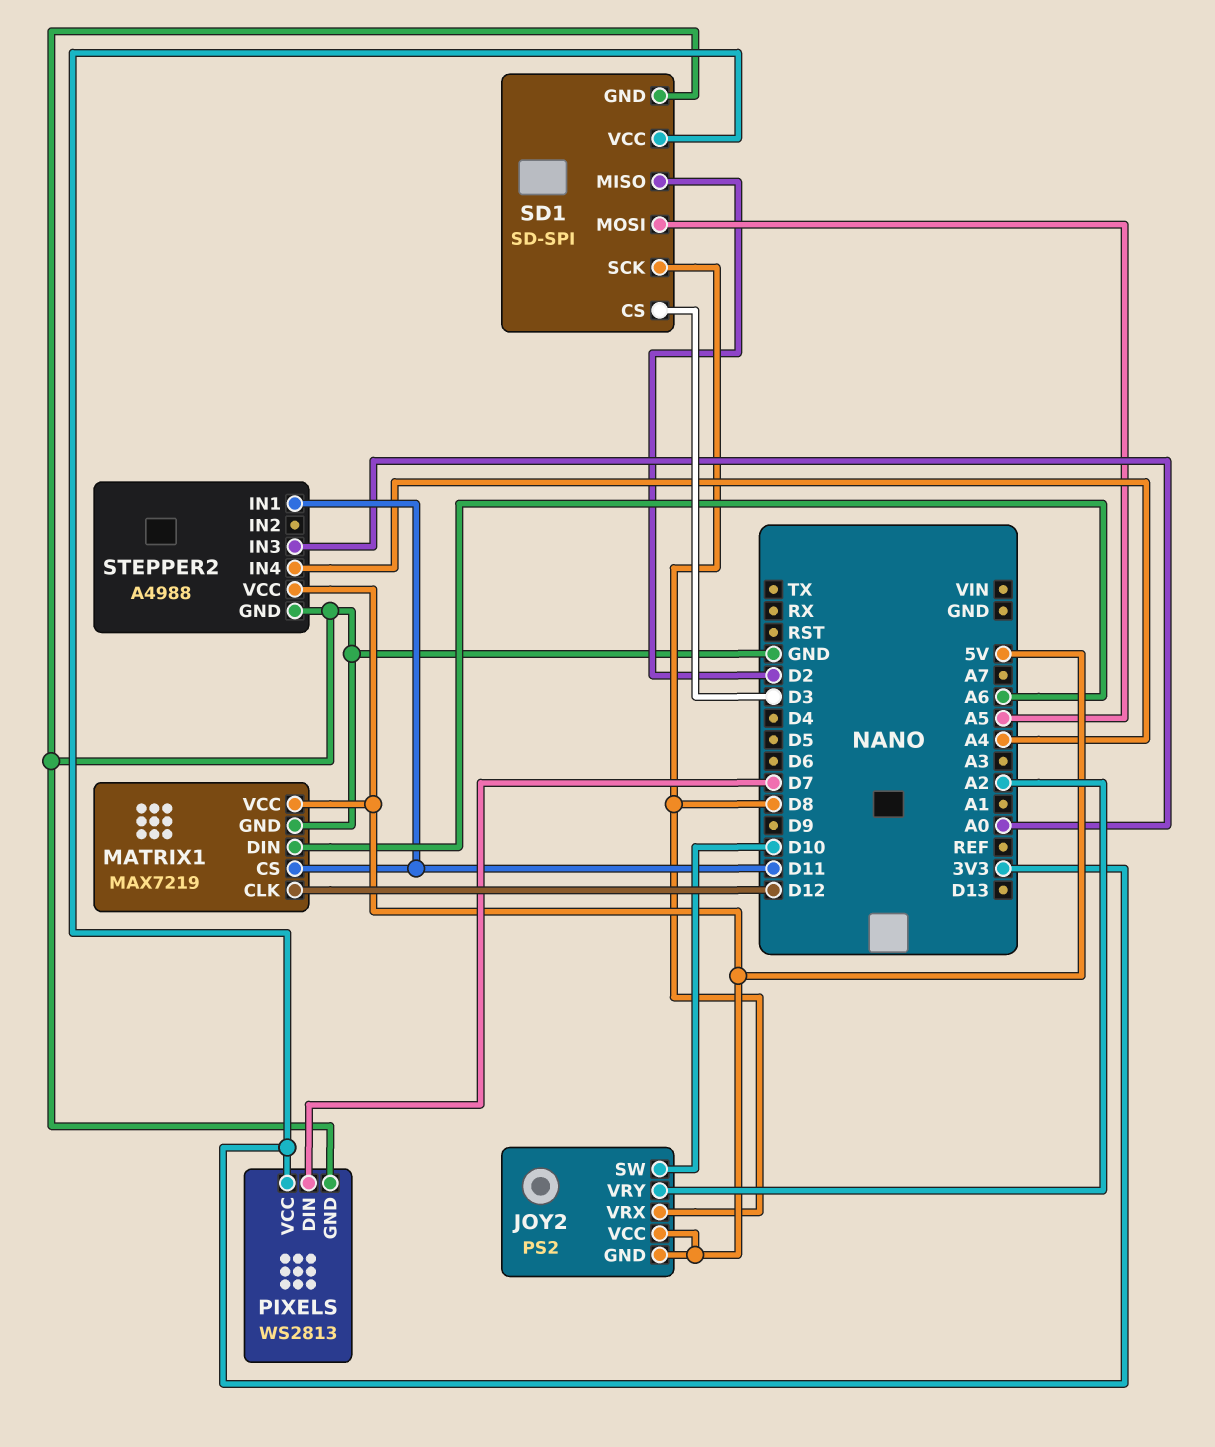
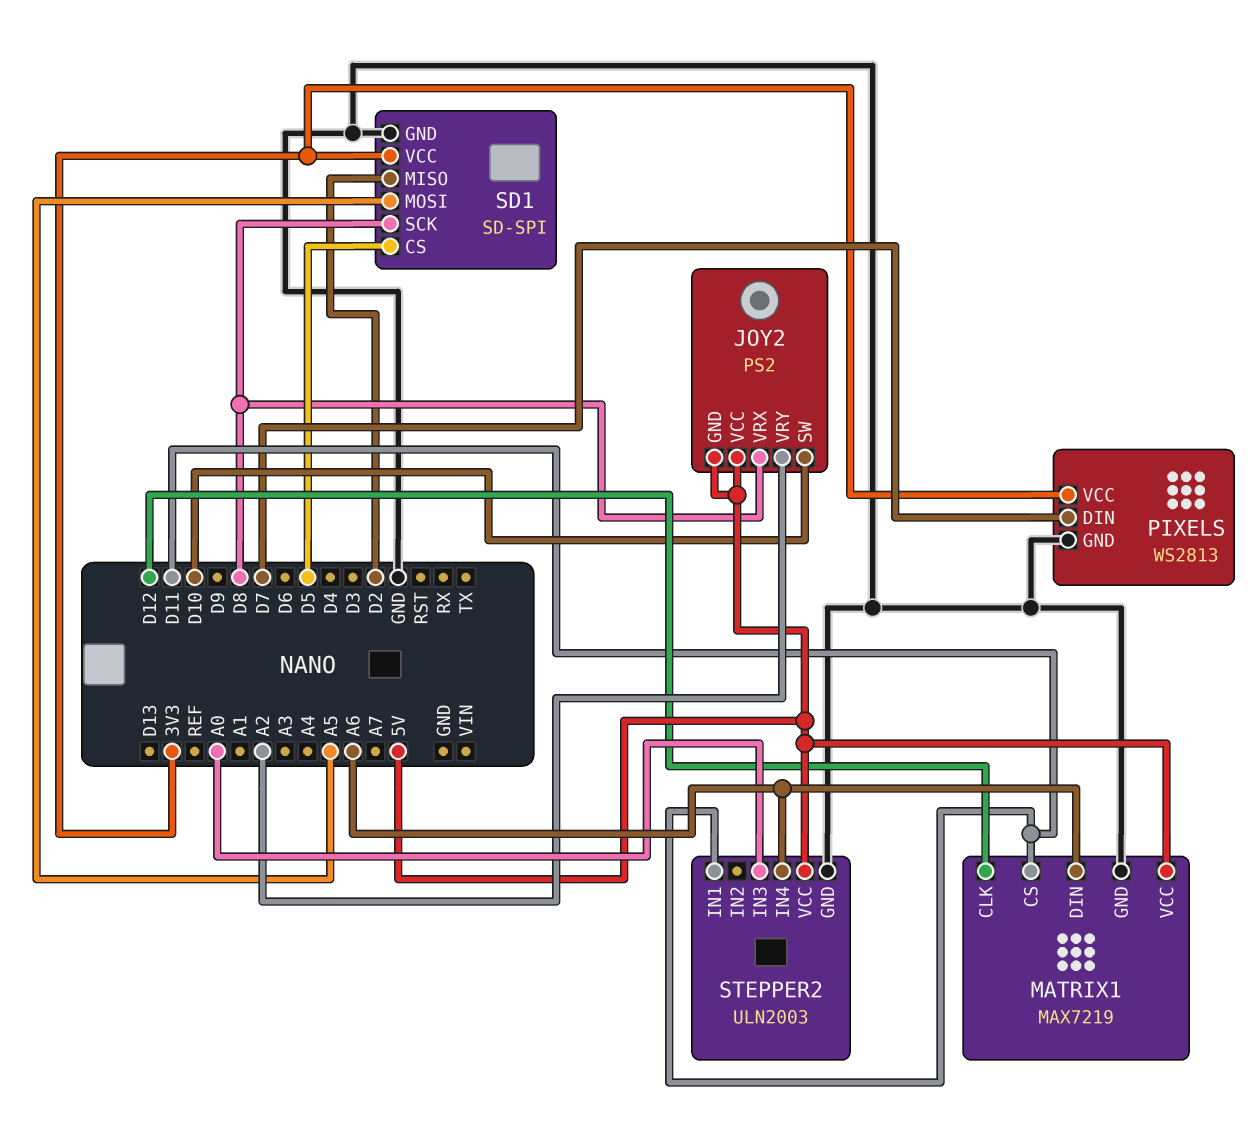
SD1 pin CS: D3 -> D5
STEPPER2: A4988 -> ULN2003
STEPPER2 pin IN4: A4 -> A6

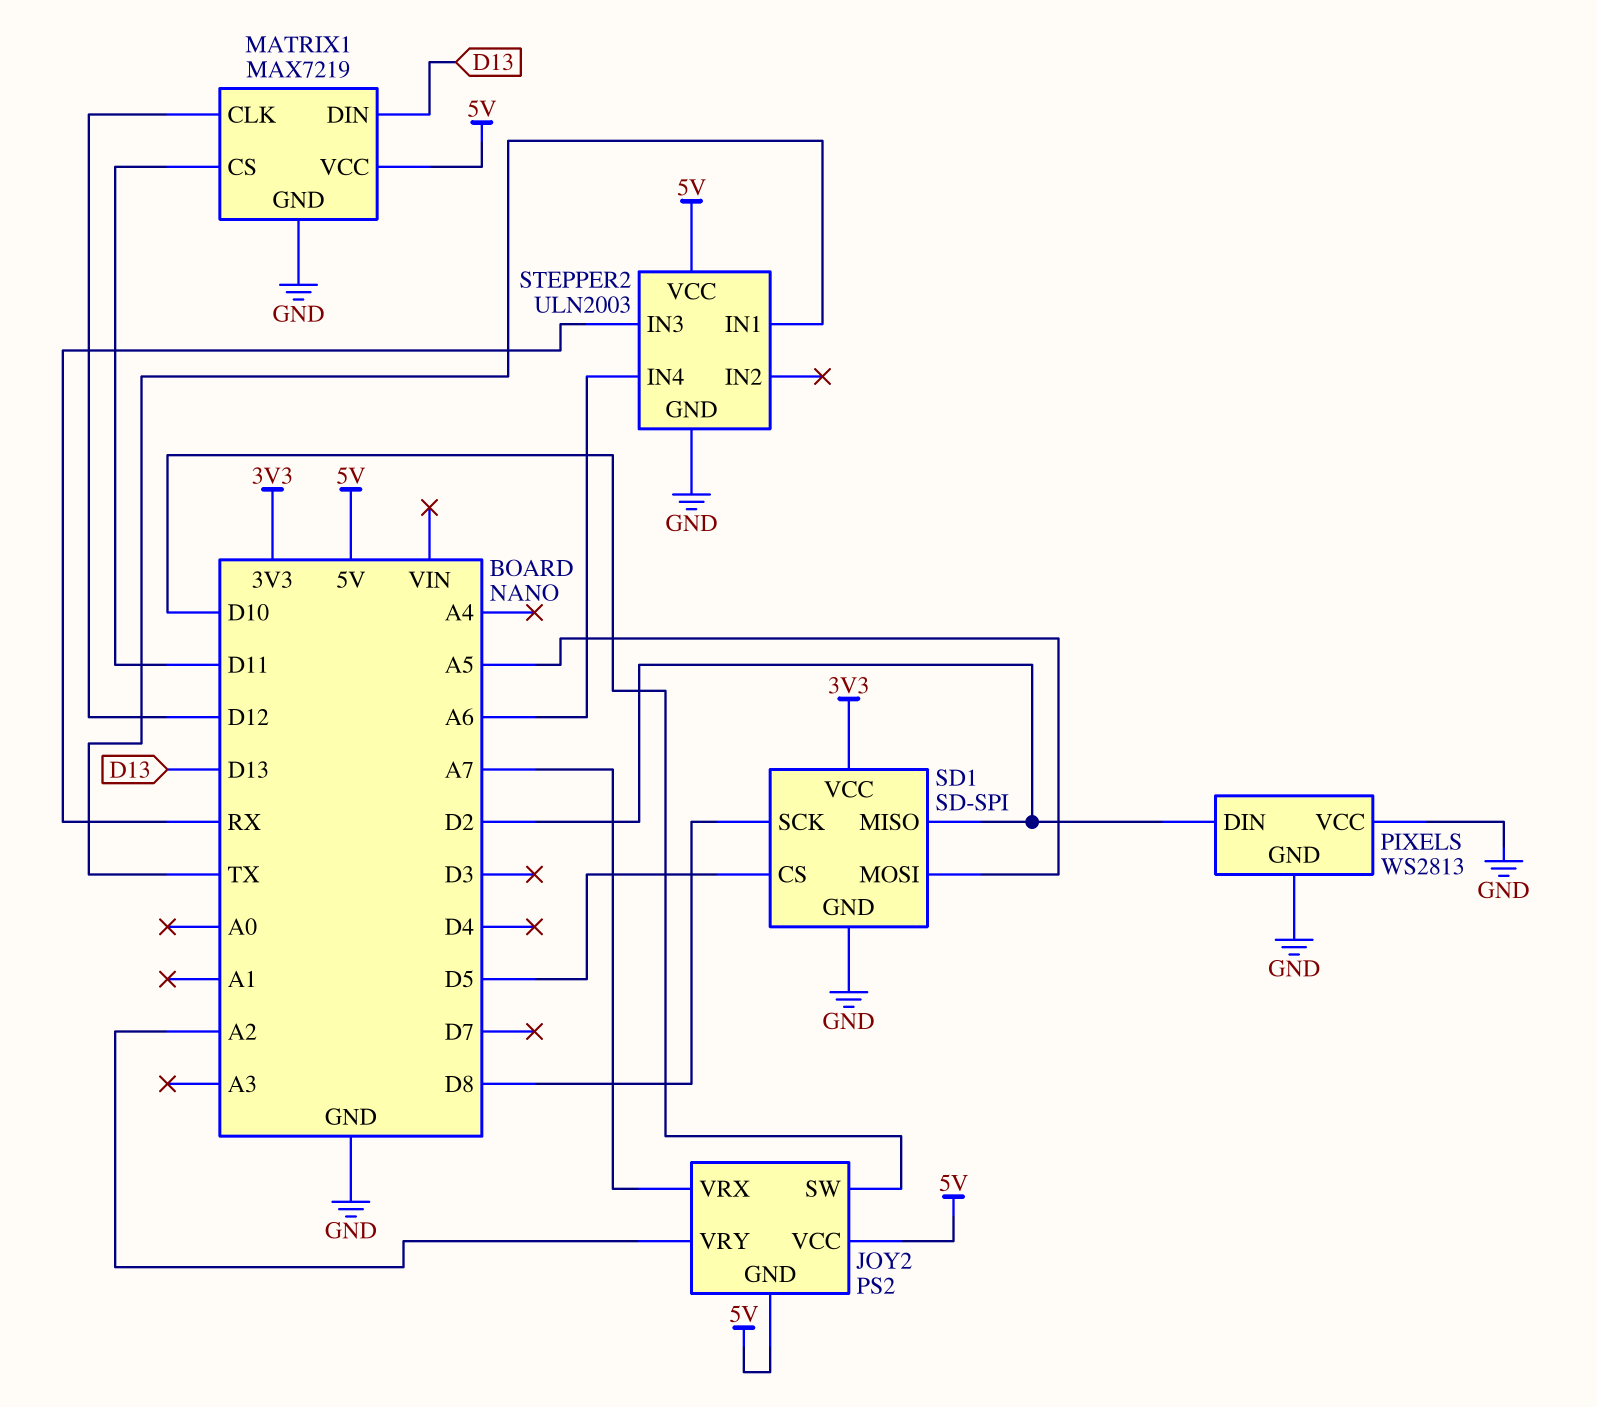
JOY2 pin VRX: D8 -> A7
MATRIX1 pin DIN: A6 -> D13
PIXELS pin DIN: D7 -> D2
PIXELS pin VCC: 3V3 -> GND
STEPPER2 pin IN1: D11 -> TX
STEPPER2 pin IN3: A0 -> RX

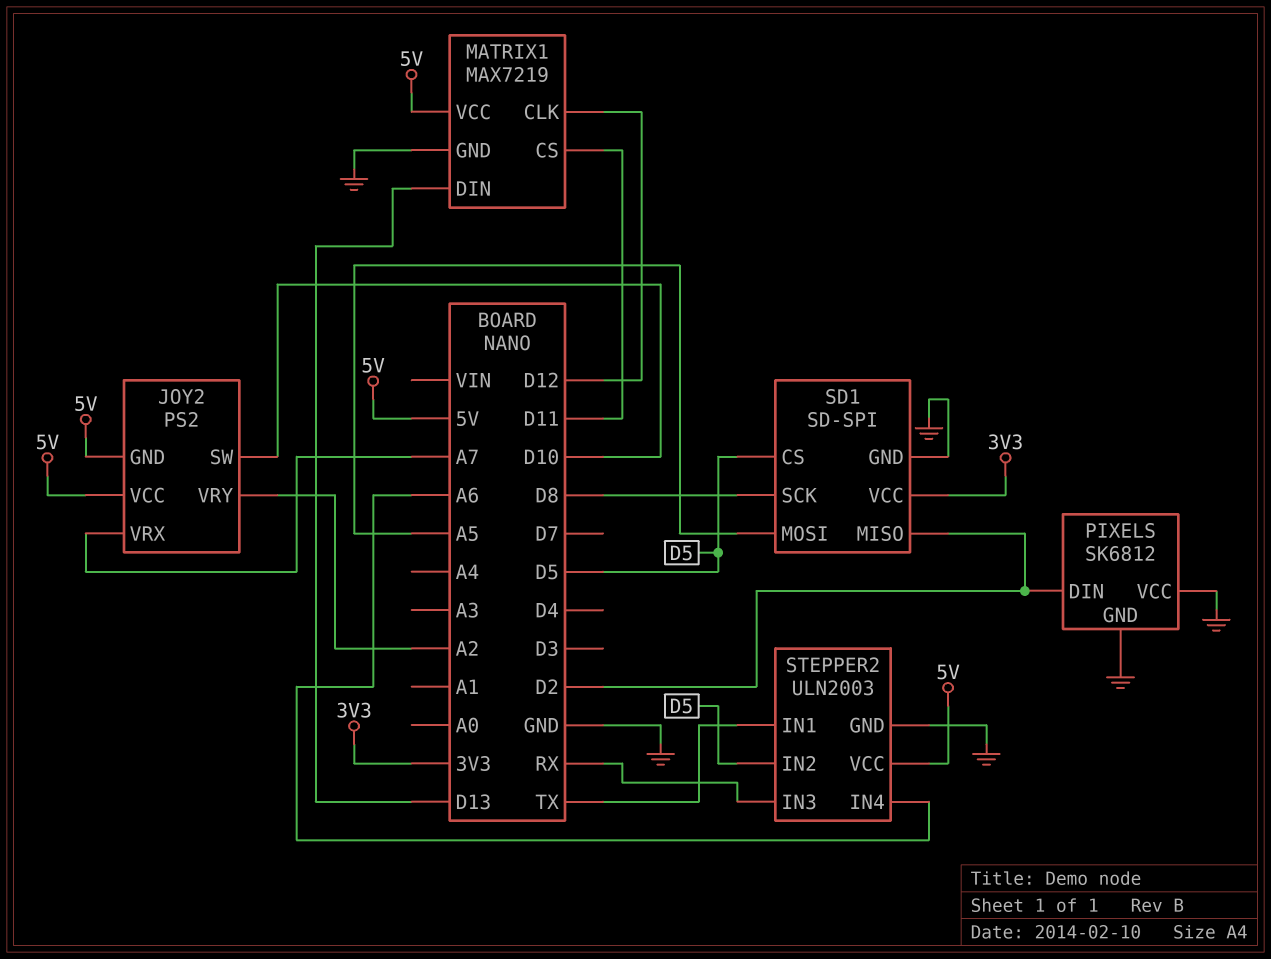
PIXELS: WS2813 -> SK6812
STEPPER2 pin IN2: none -> D5

